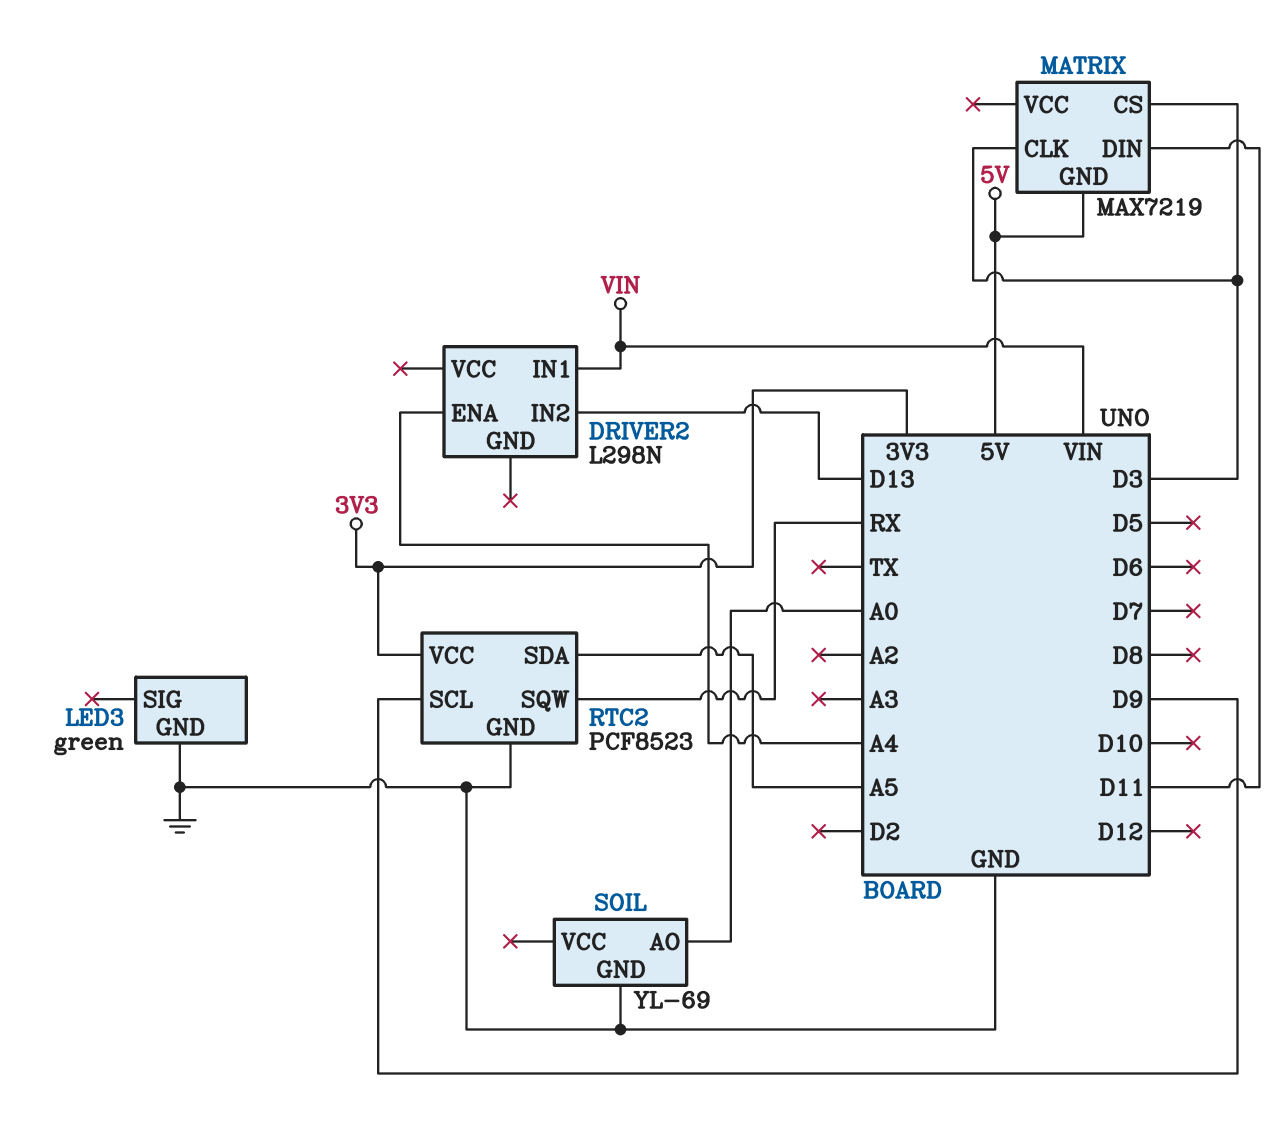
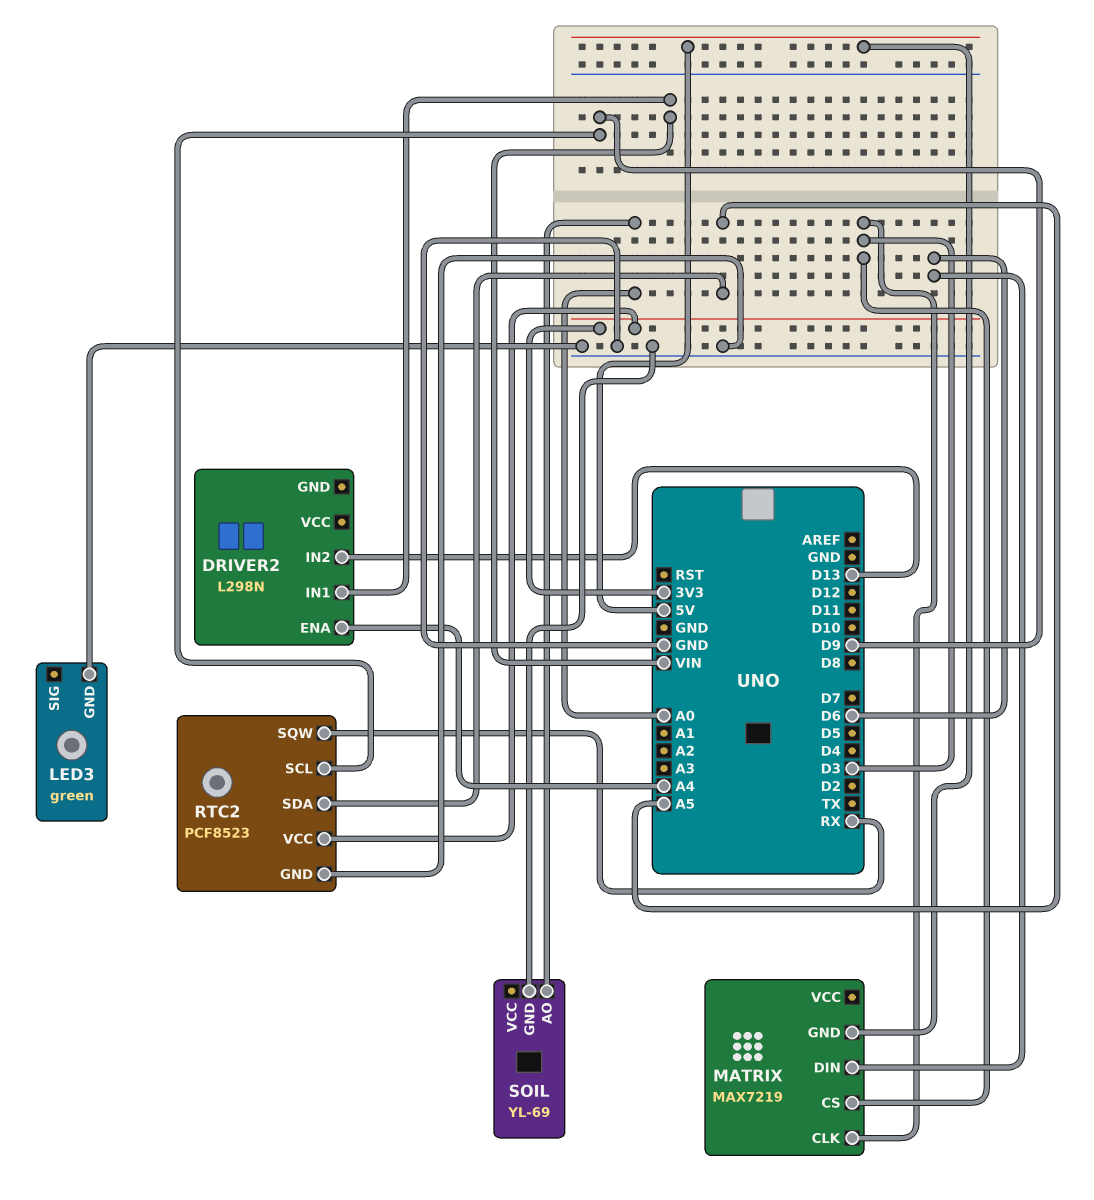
MATRIX pin DIN: D11 -> D6

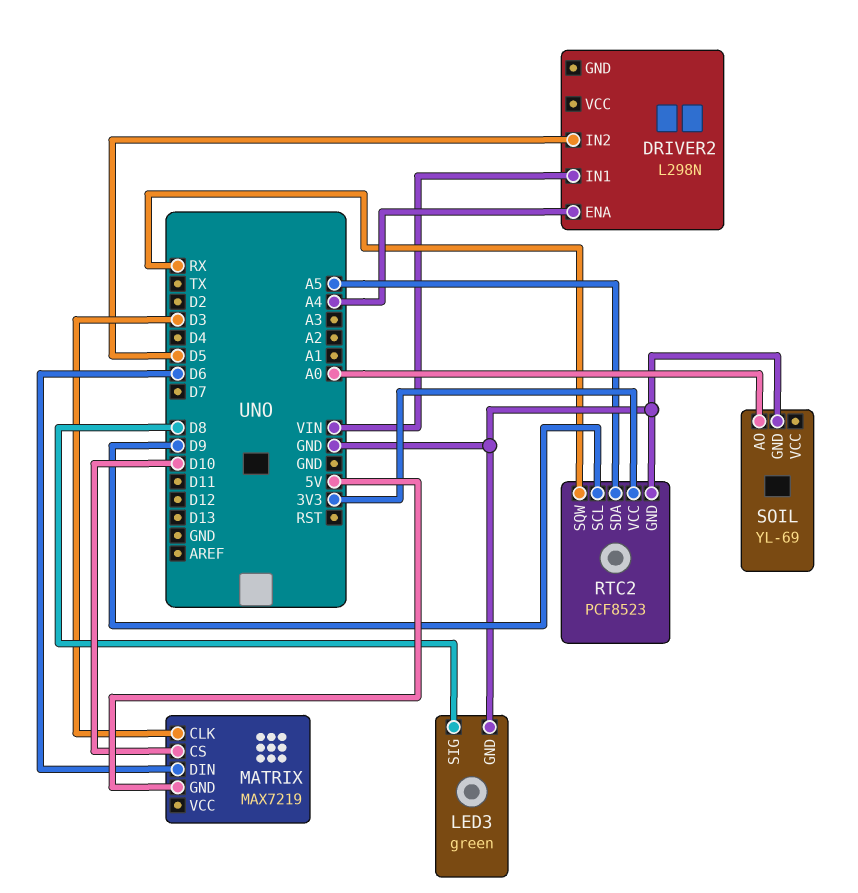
DRIVER2 pin IN2: D13 -> D5
LED3 pin SIG: none -> D8
MATRIX pin CS: D3 -> D10

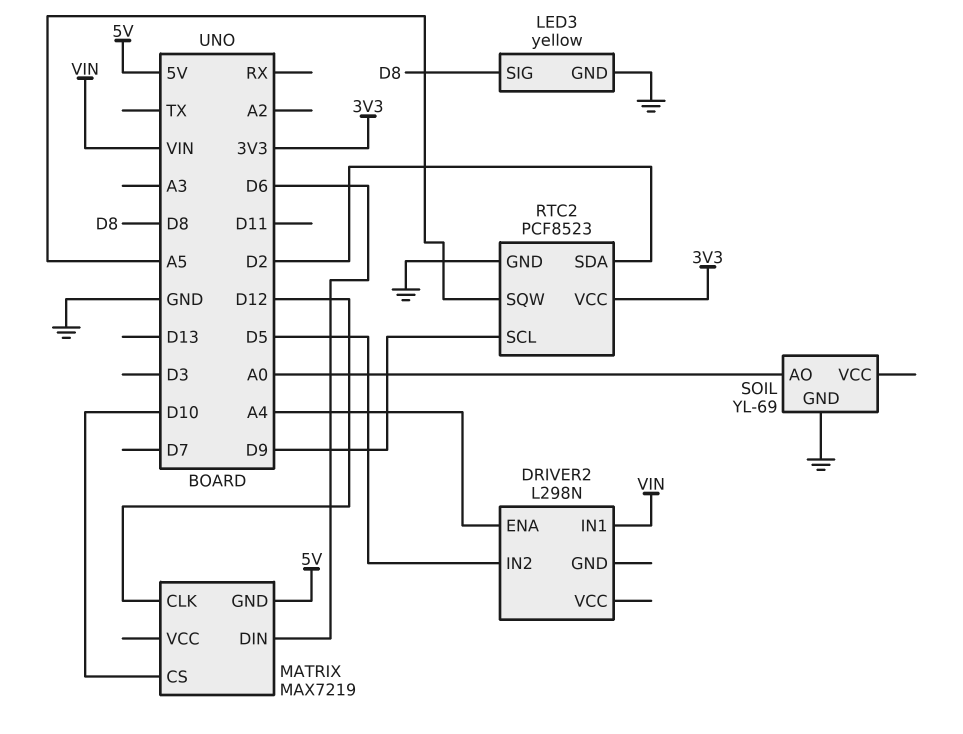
LED3: green -> yellow
MATRIX pin CLK: D3 -> D12
RTC2 pin SDA: A5 -> D2
RTC2 pin SQW: RX -> A5

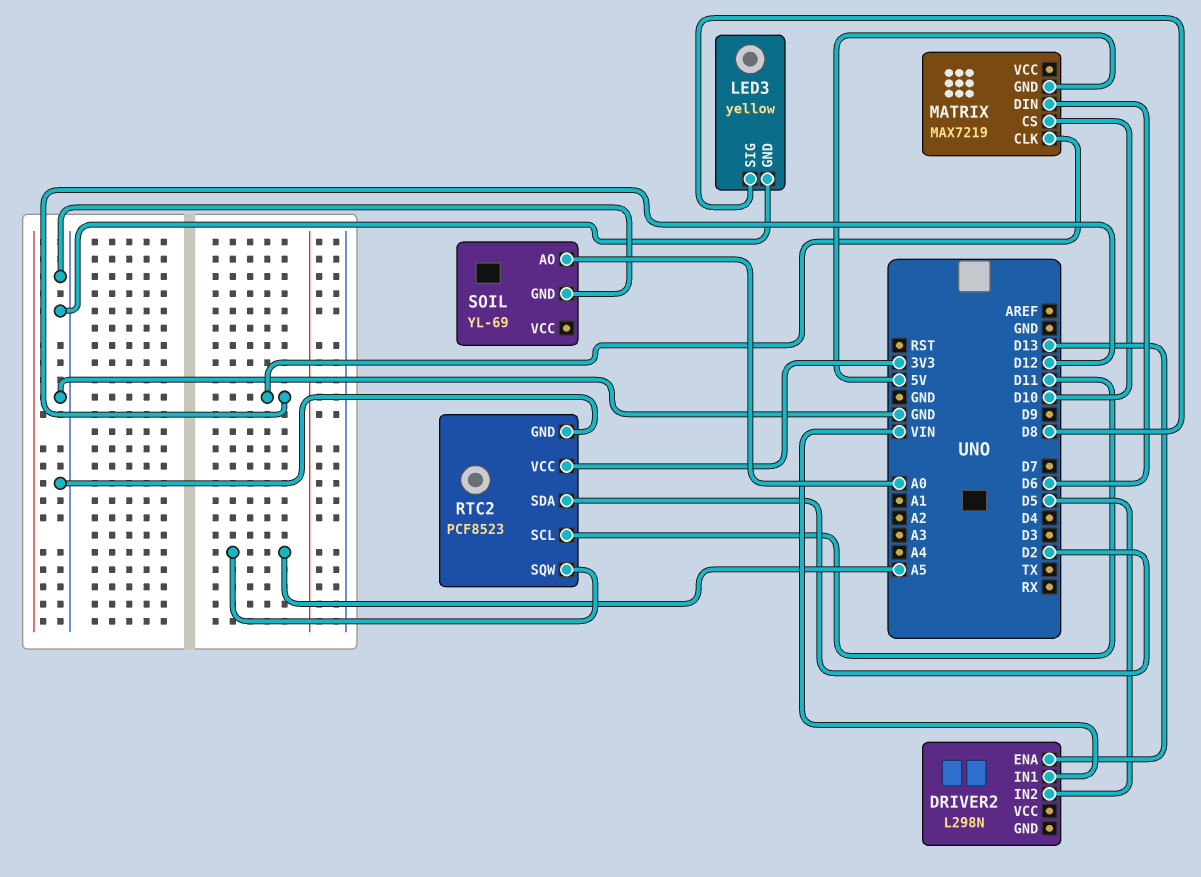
DRIVER2 pin ENA: A4 -> D13
RTC2 pin SCL: D9 -> D11

